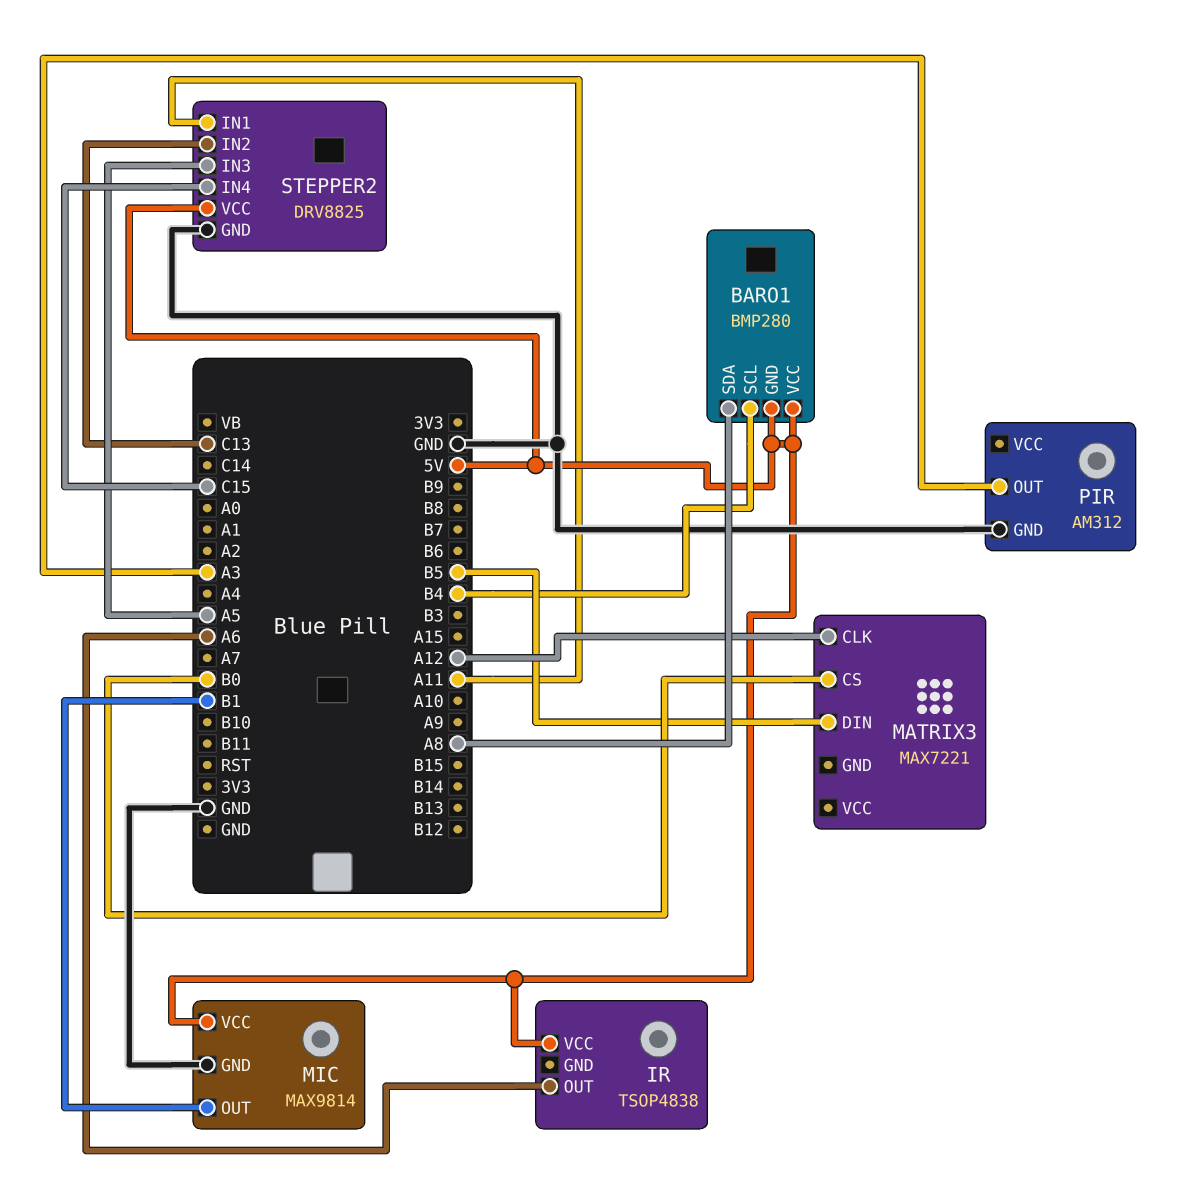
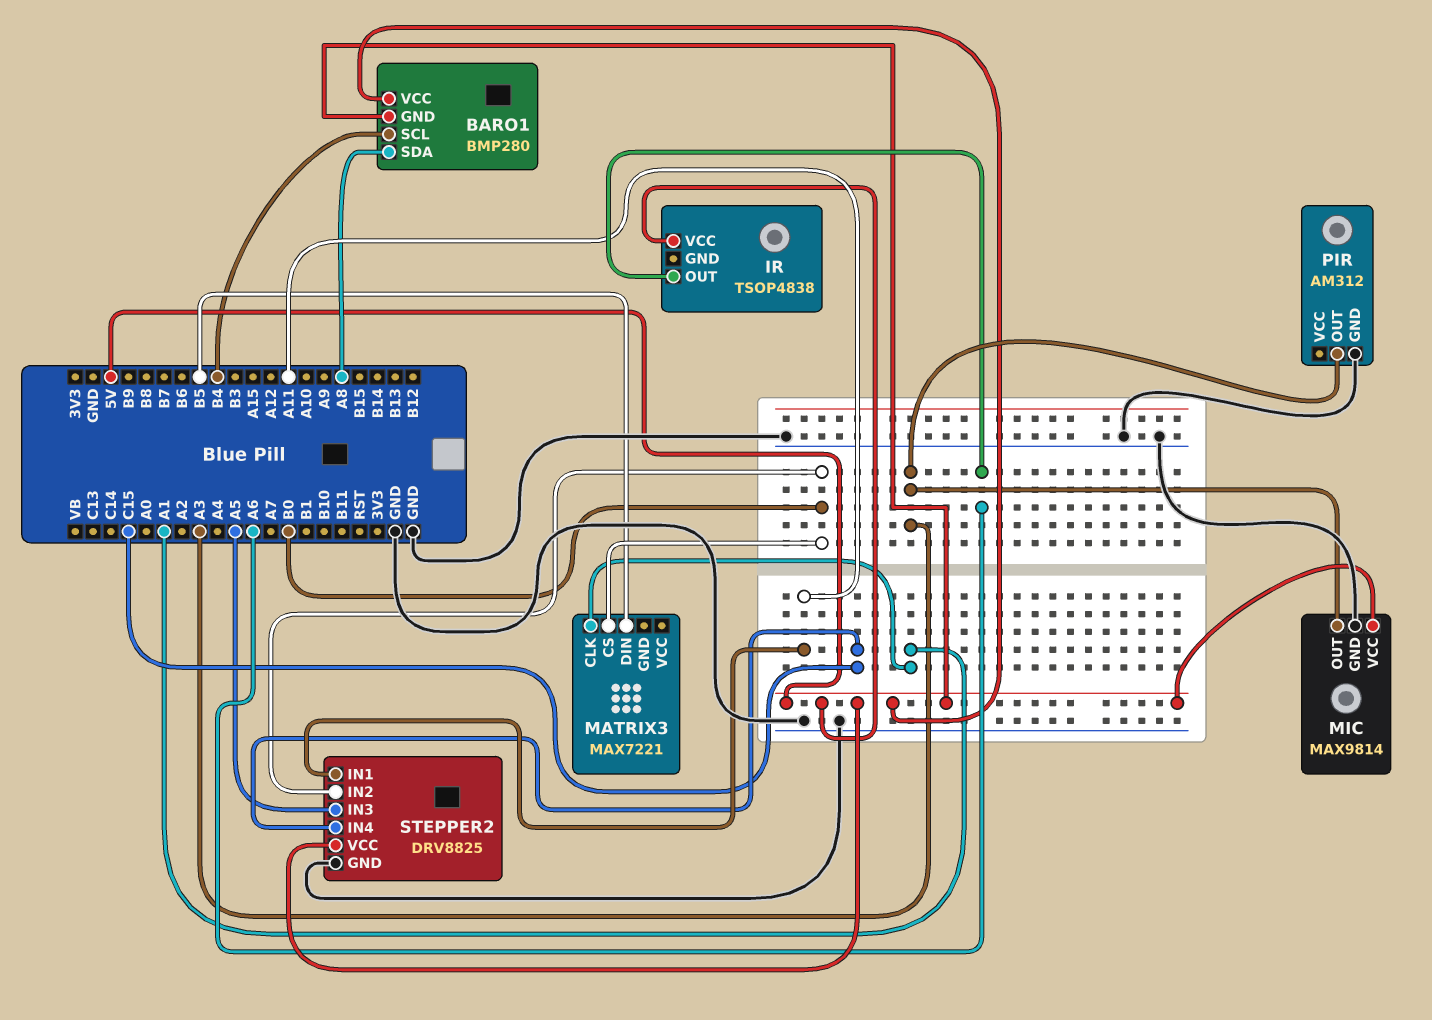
MATRIX3 pin CLK: A12 -> A1
MIC pin OUT: B1 -> A3
STEPPER2 pin IN2: C13 -> B0

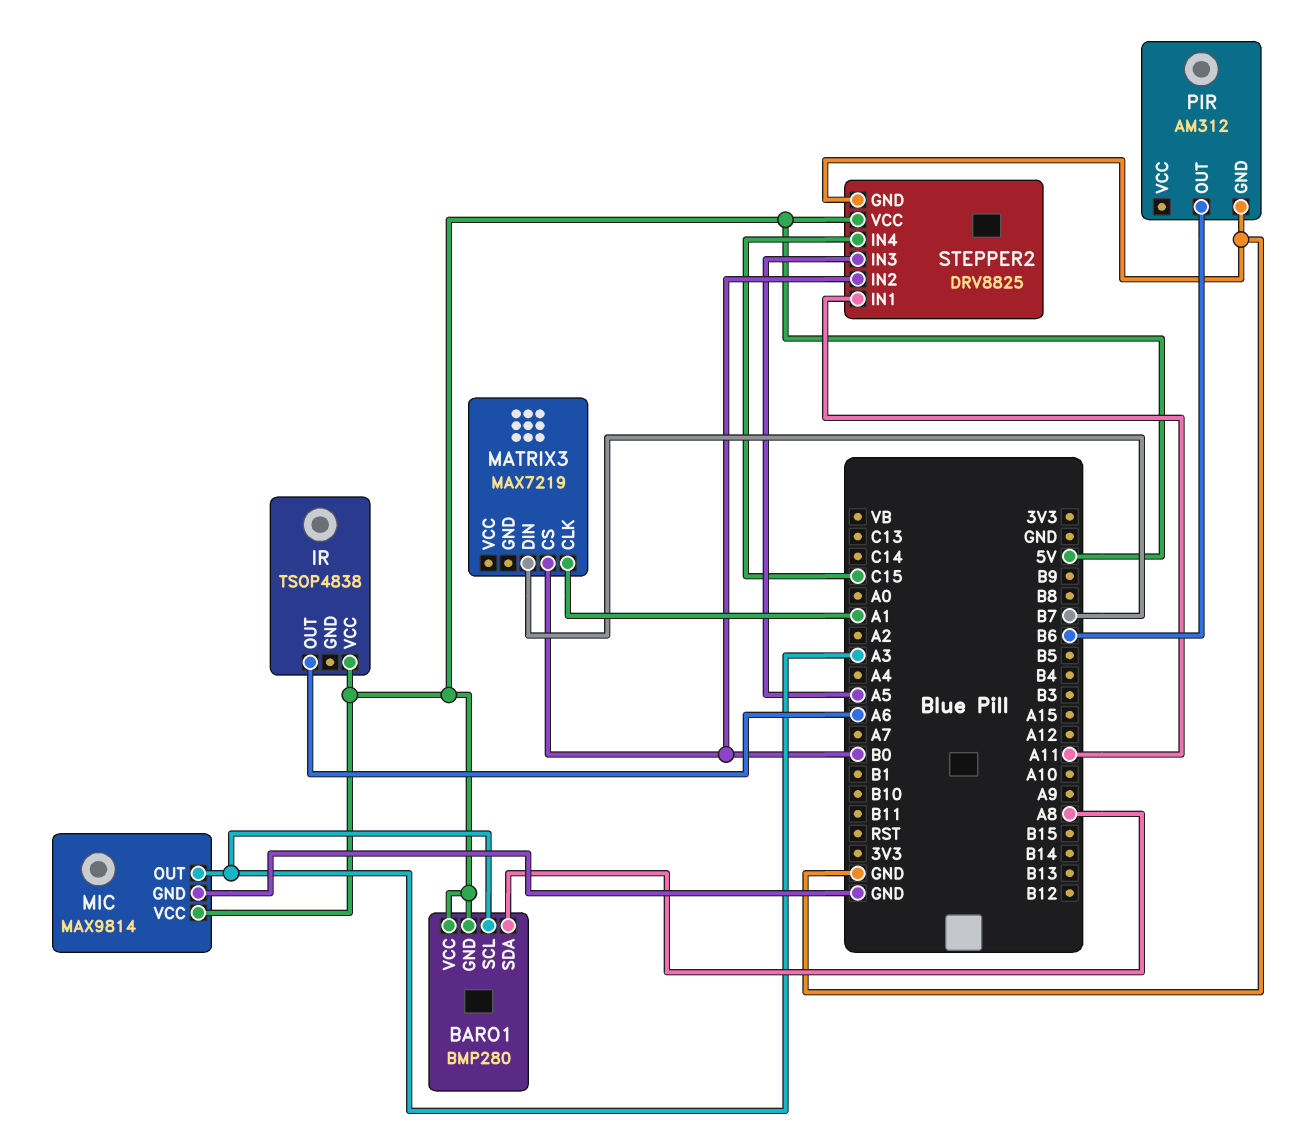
BARO1 pin SCL: B4 -> A3
MATRIX3: MAX7221 -> MAX7219
MATRIX3 pin DIN: B5 -> B7
PIR pin OUT: A3 -> B6

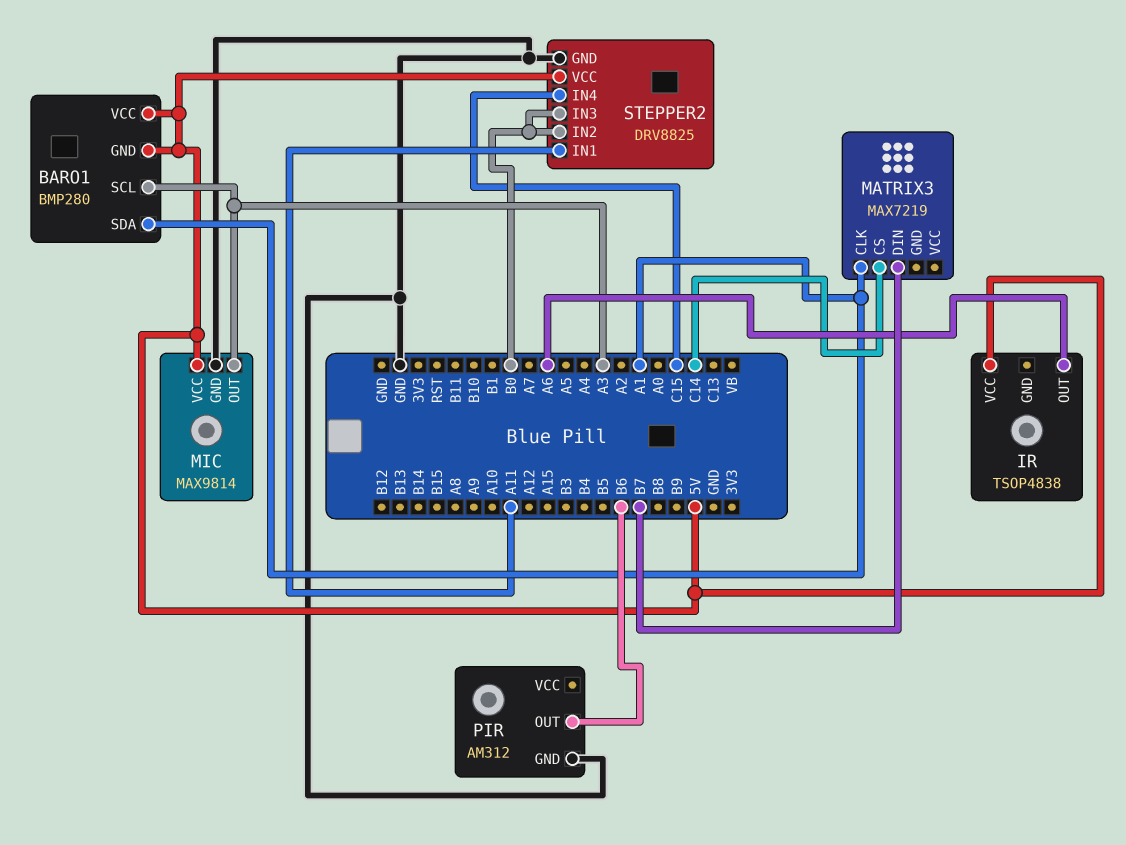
BARO1 pin SDA: A8 -> A1
MATRIX3 pin CS: B0 -> C14
STEPPER2 pin IN3: A5 -> B0

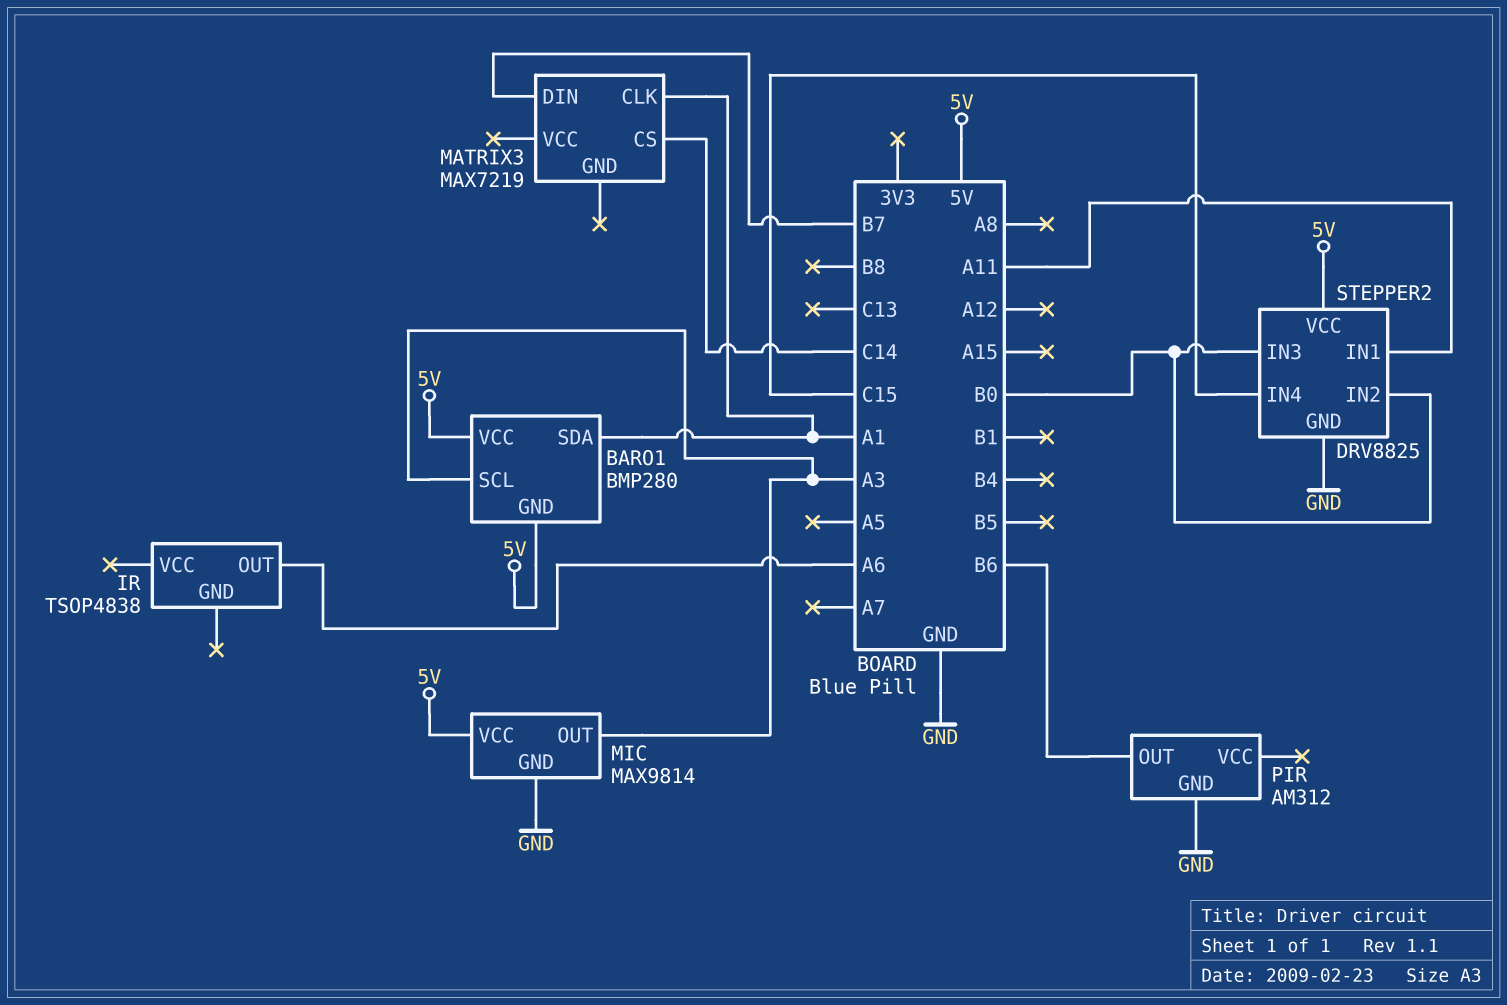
IR pin VCC: 5V -> none

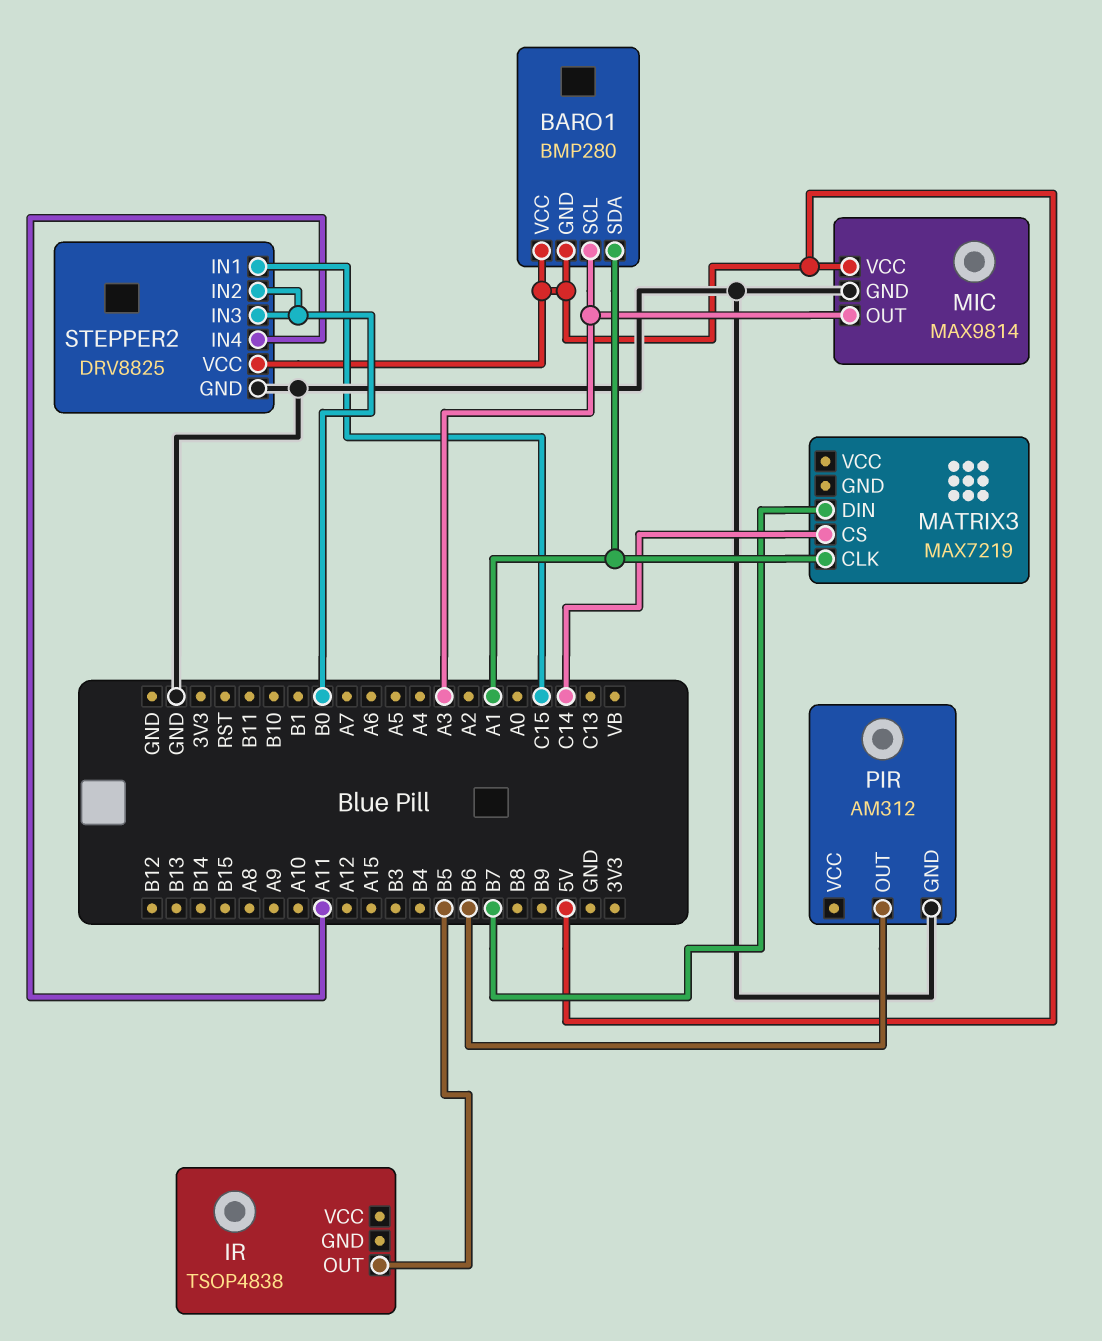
IR pin OUT: A6 -> B5
STEPPER2 pin IN1: A11 -> C15
STEPPER2 pin IN4: C15 -> A11

